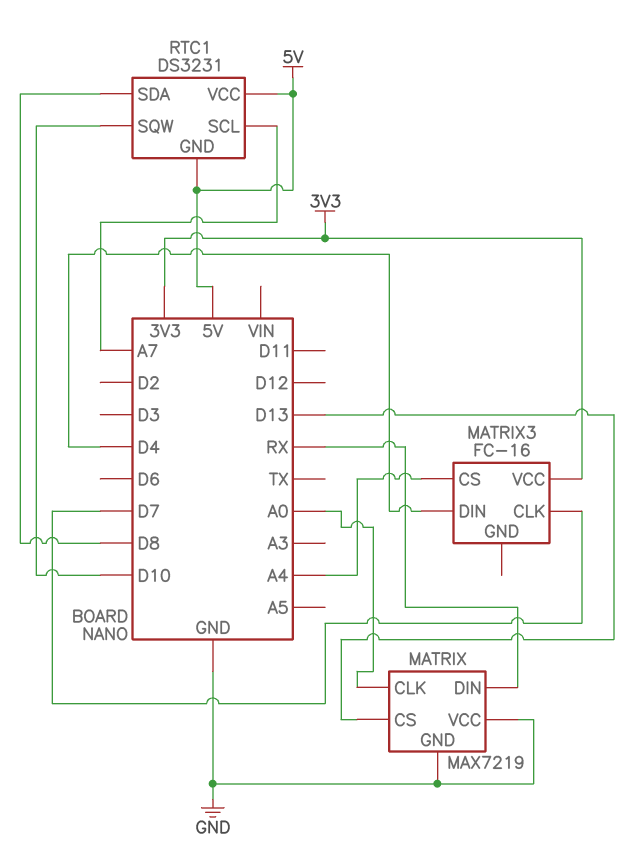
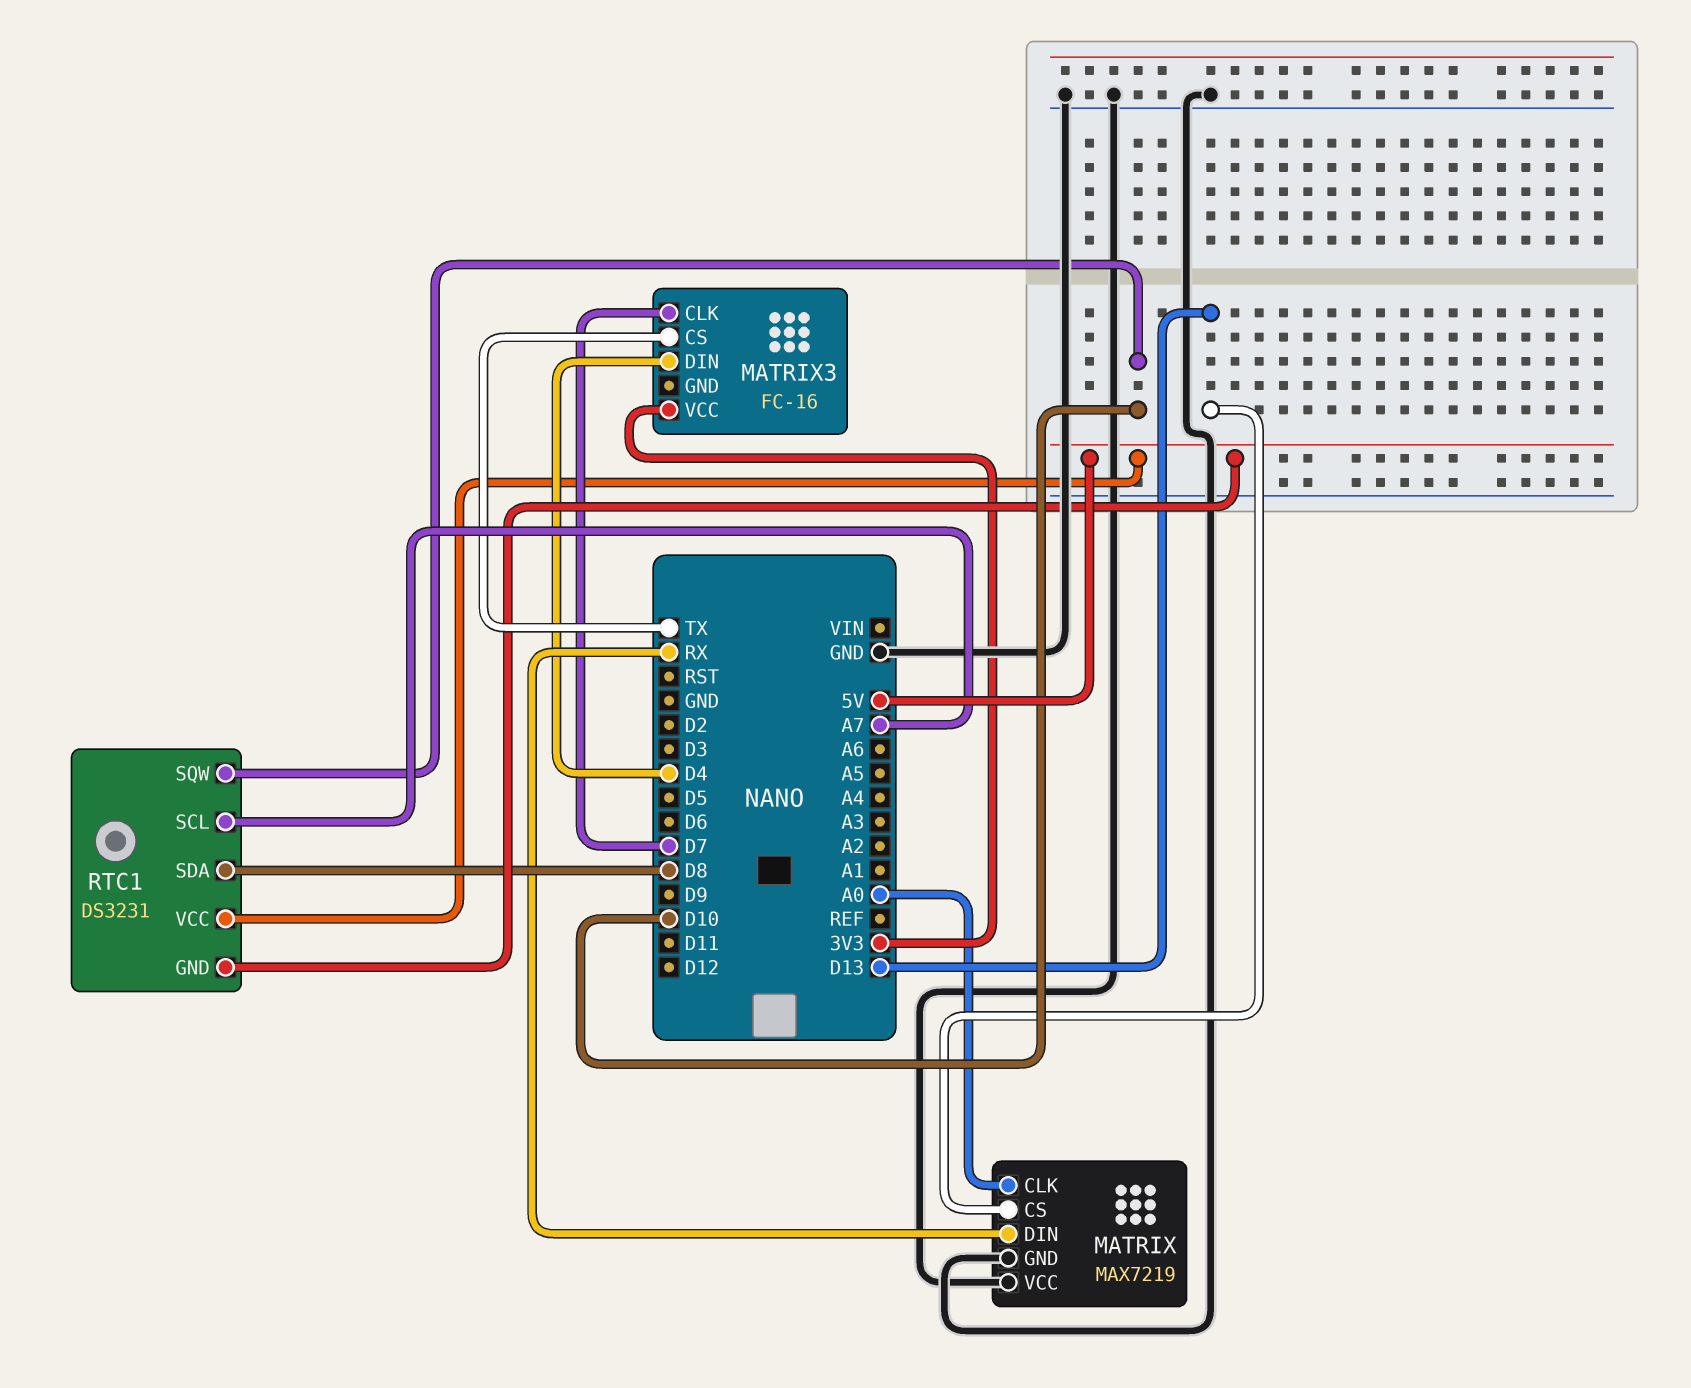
MATRIX3 pin CS: A4 -> TX

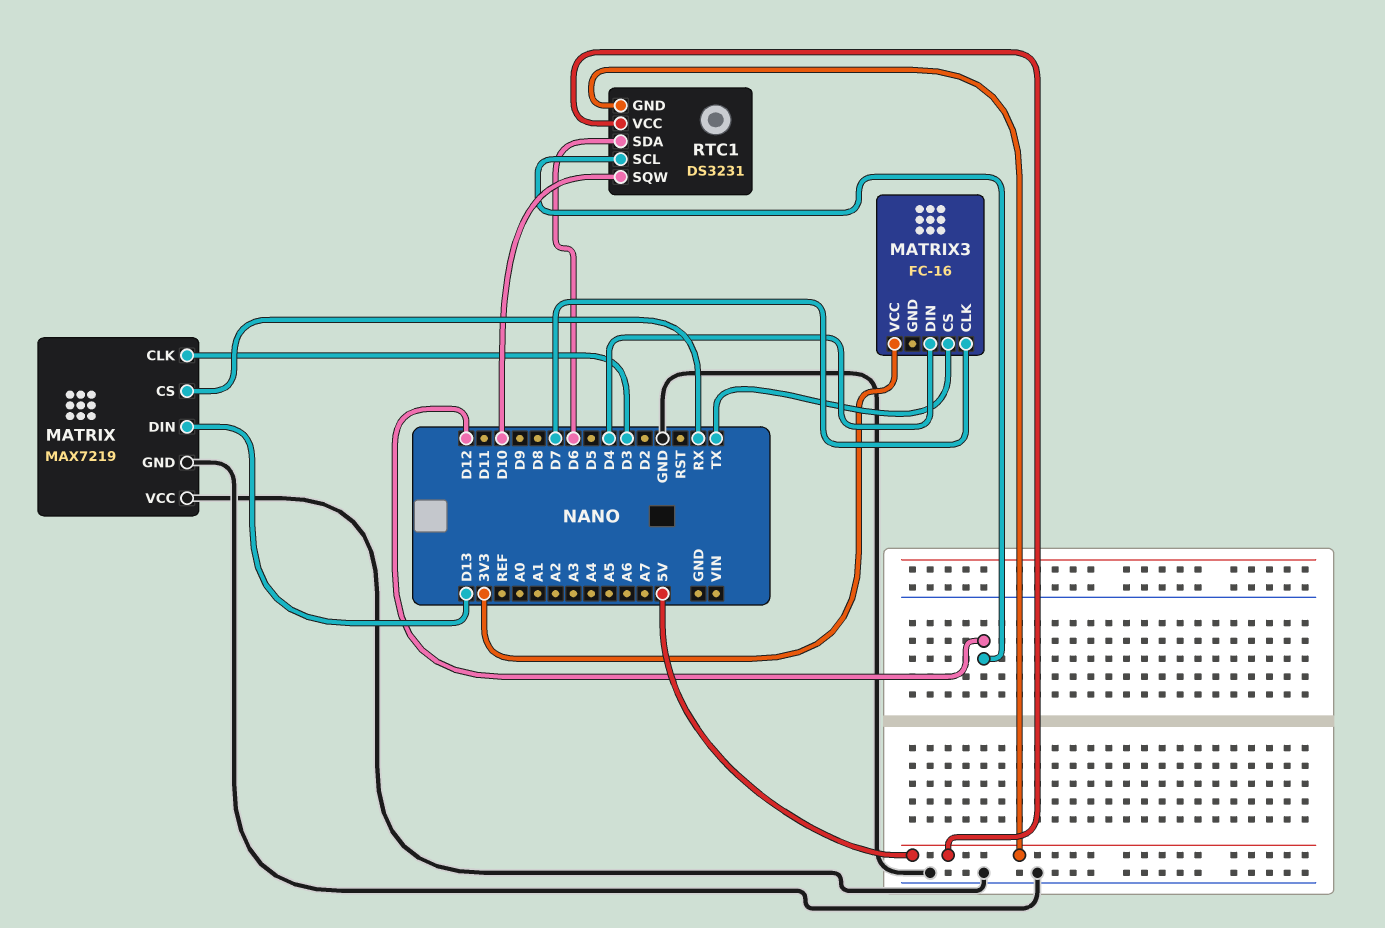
MATRIX pin CLK: A0 -> D3
MATRIX pin CS: D13 -> RX
MATRIX pin DIN: RX -> D13
RTC1 pin SCL: A7 -> D12
RTC1 pin SDA: D8 -> D6

